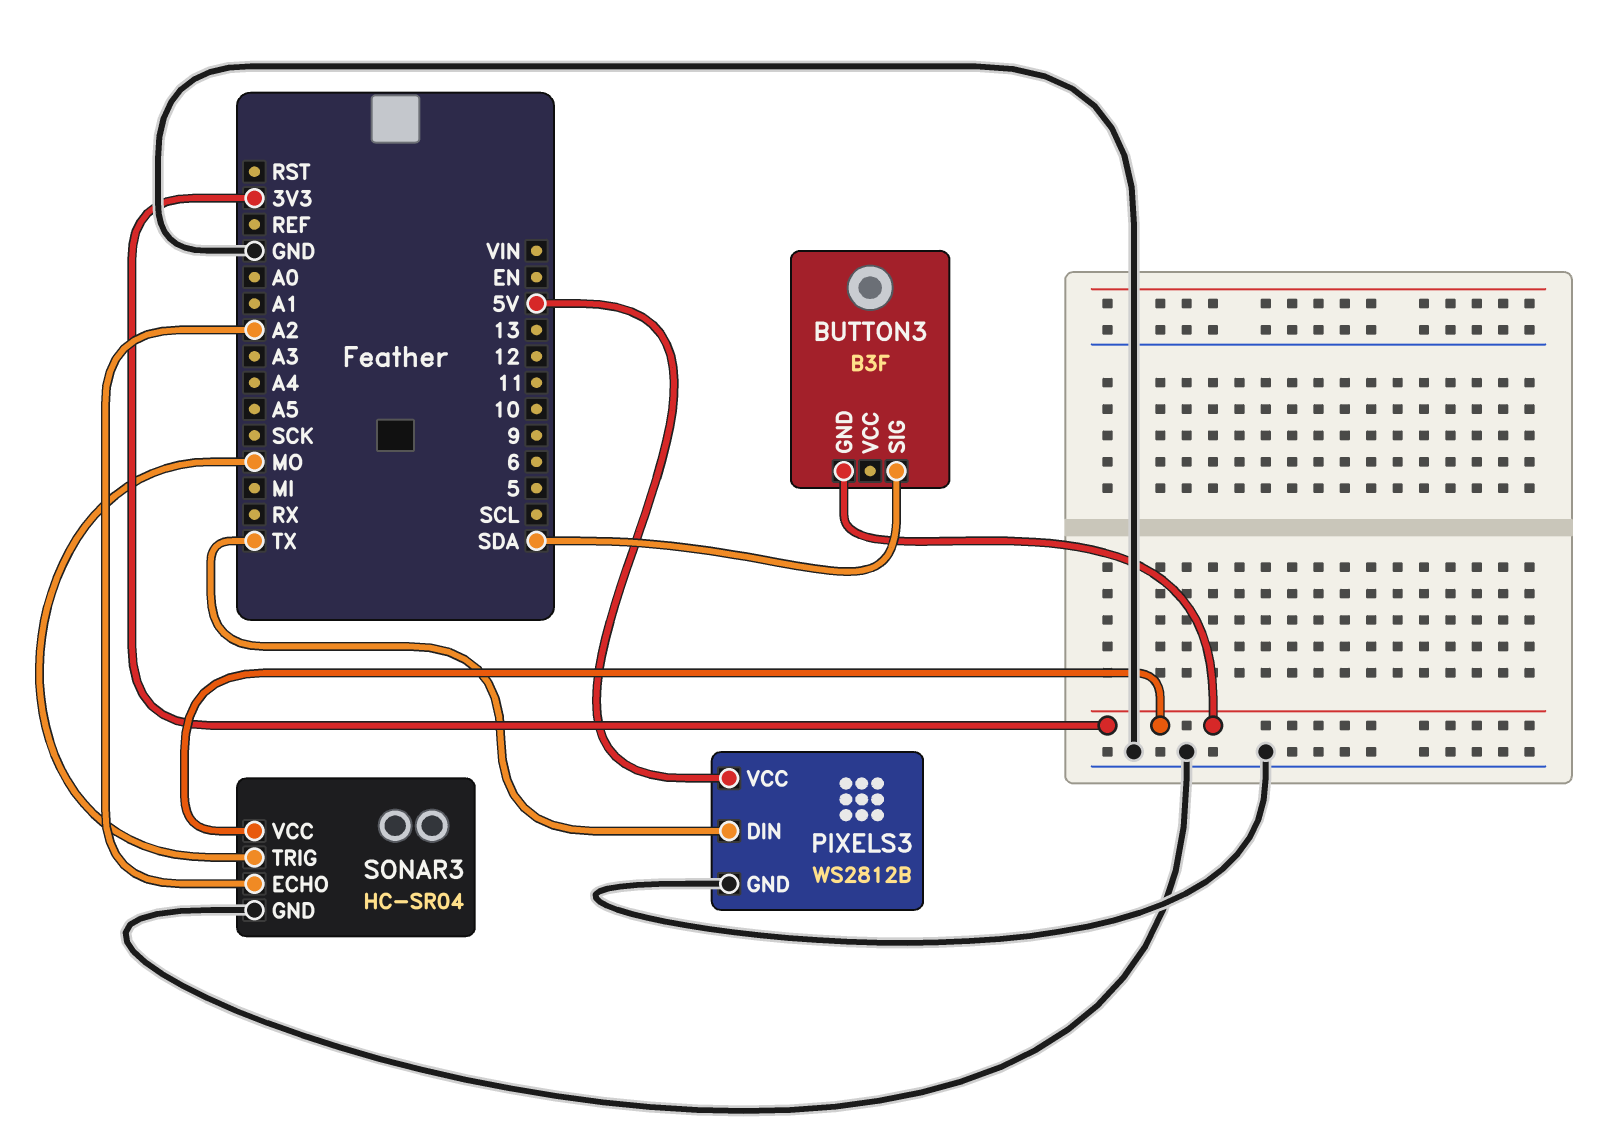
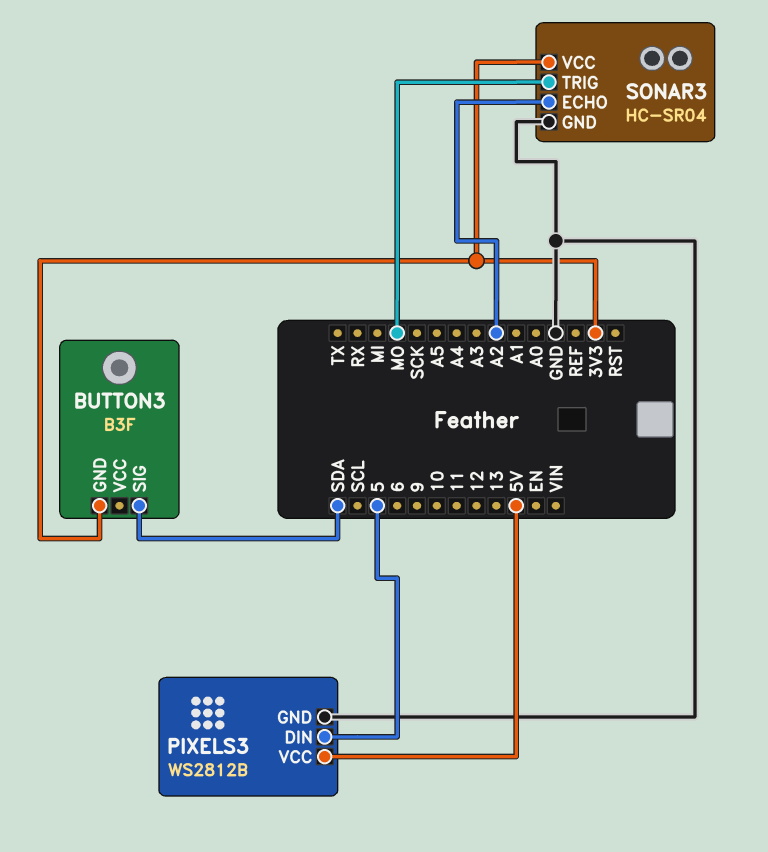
PIXELS3 pin DIN: TX -> 5

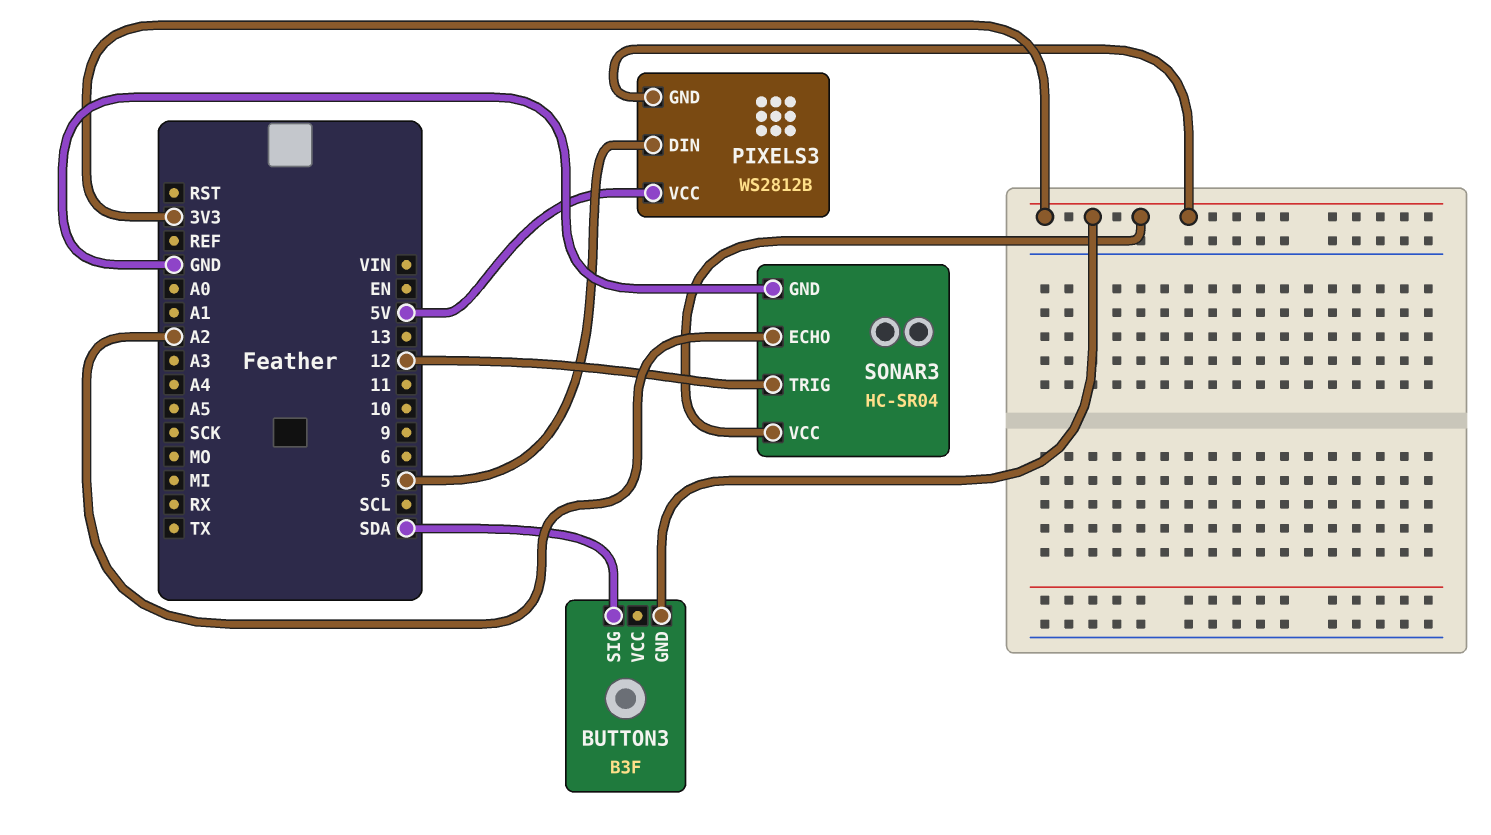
PIXELS3 pin GND: GND -> 3V3
SONAR3 pin TRIG: MO -> 12

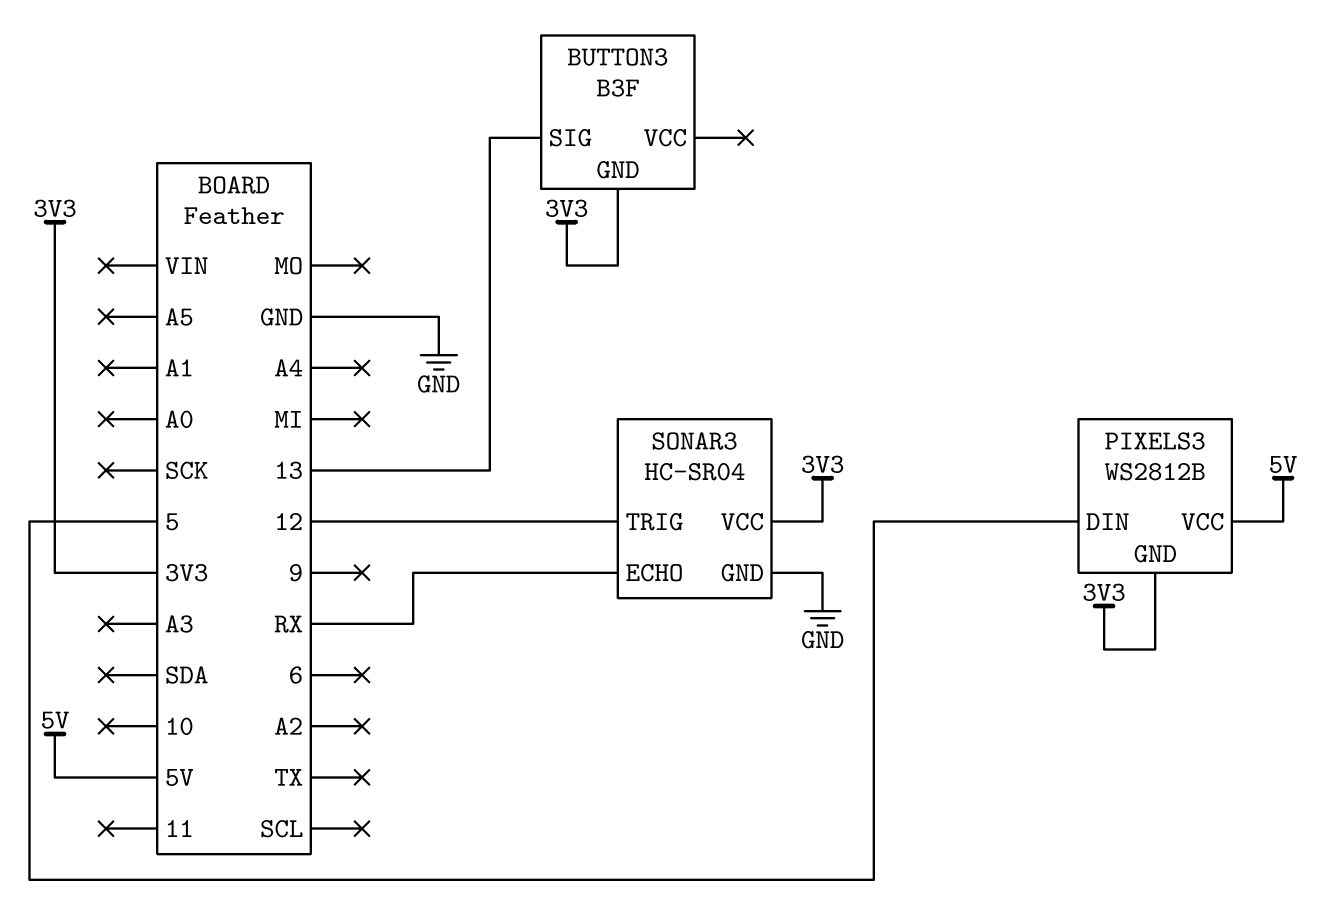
BUTTON3 pin SIG: SDA -> 13
SONAR3 pin ECHO: A2 -> RX

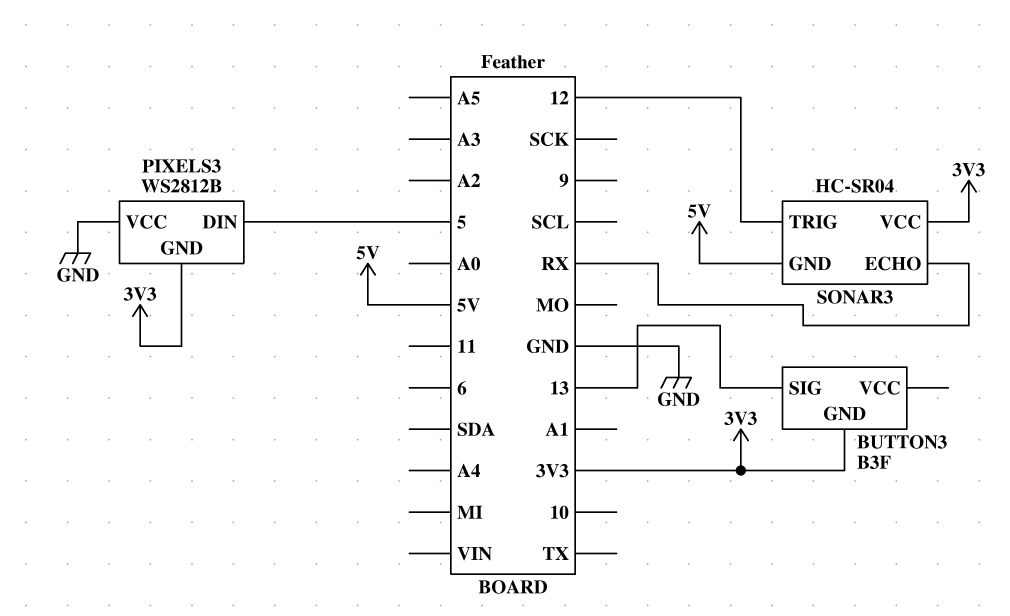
PIXELS3 pin VCC: 5V -> GND
SONAR3 pin GND: GND -> 5V

